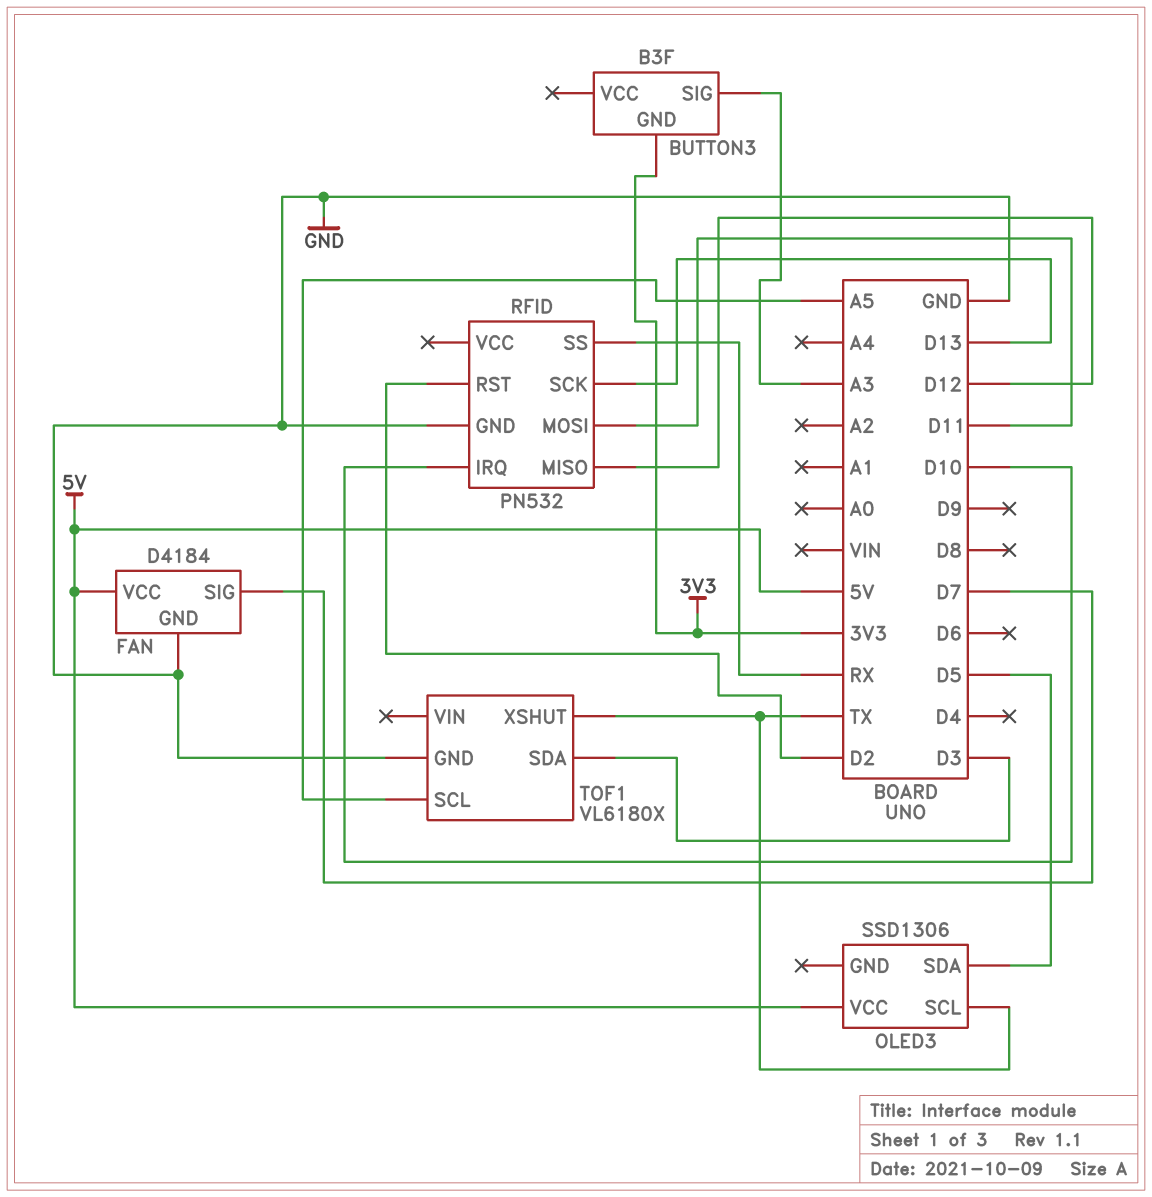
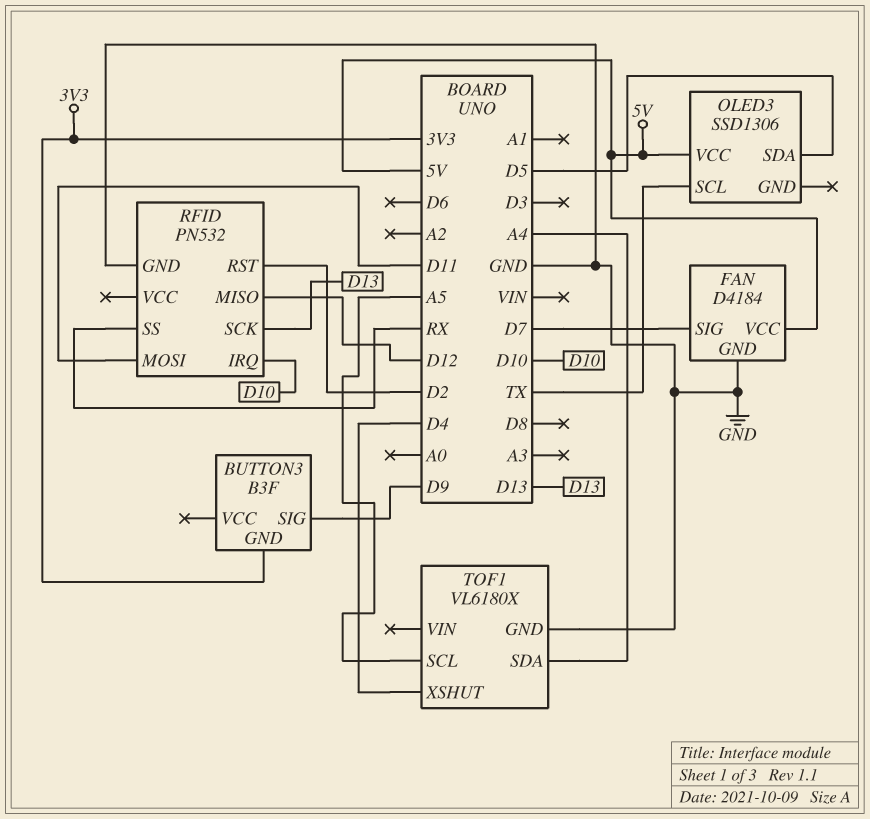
BUTTON3 pin SIG: A3 -> D9
TOF1 pin SDA: D3 -> A4
TOF1 pin XSHUT: TX -> D4

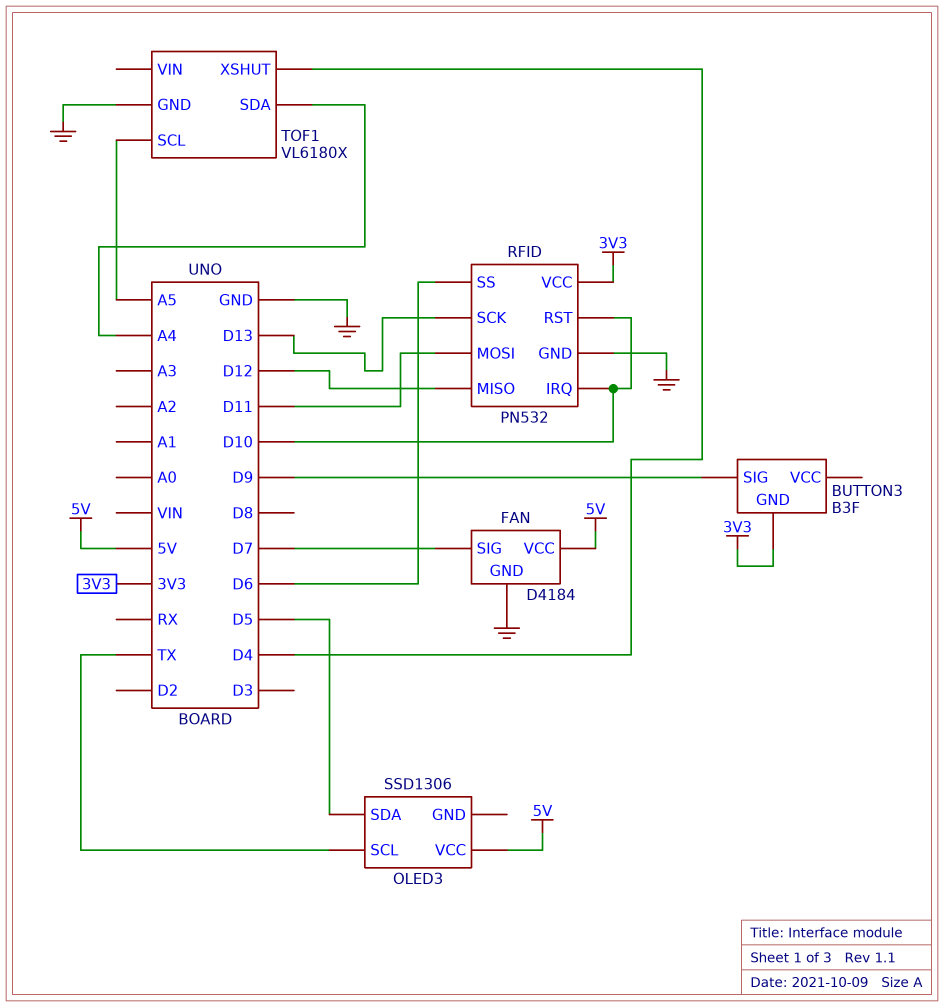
RFID pin RST: D2 -> D10
RFID pin SS: RX -> D6
RFID pin VCC: none -> 3V3

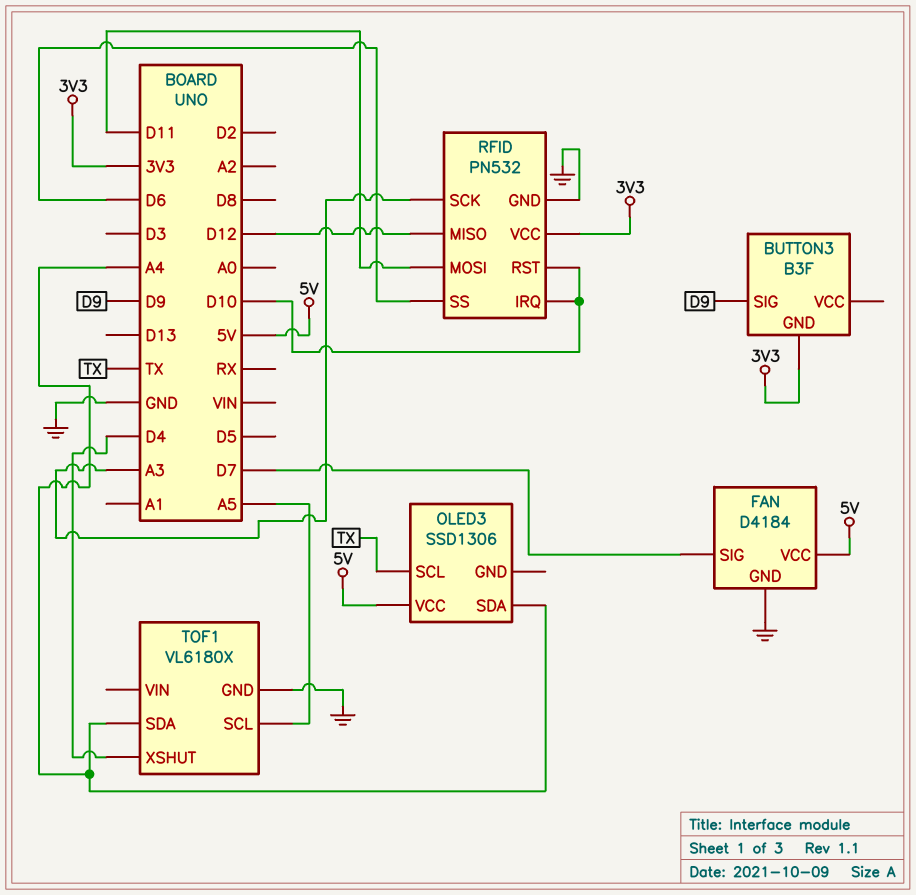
OLED3 pin SDA: D5 -> A4
RFID pin SCK: D13 -> A3

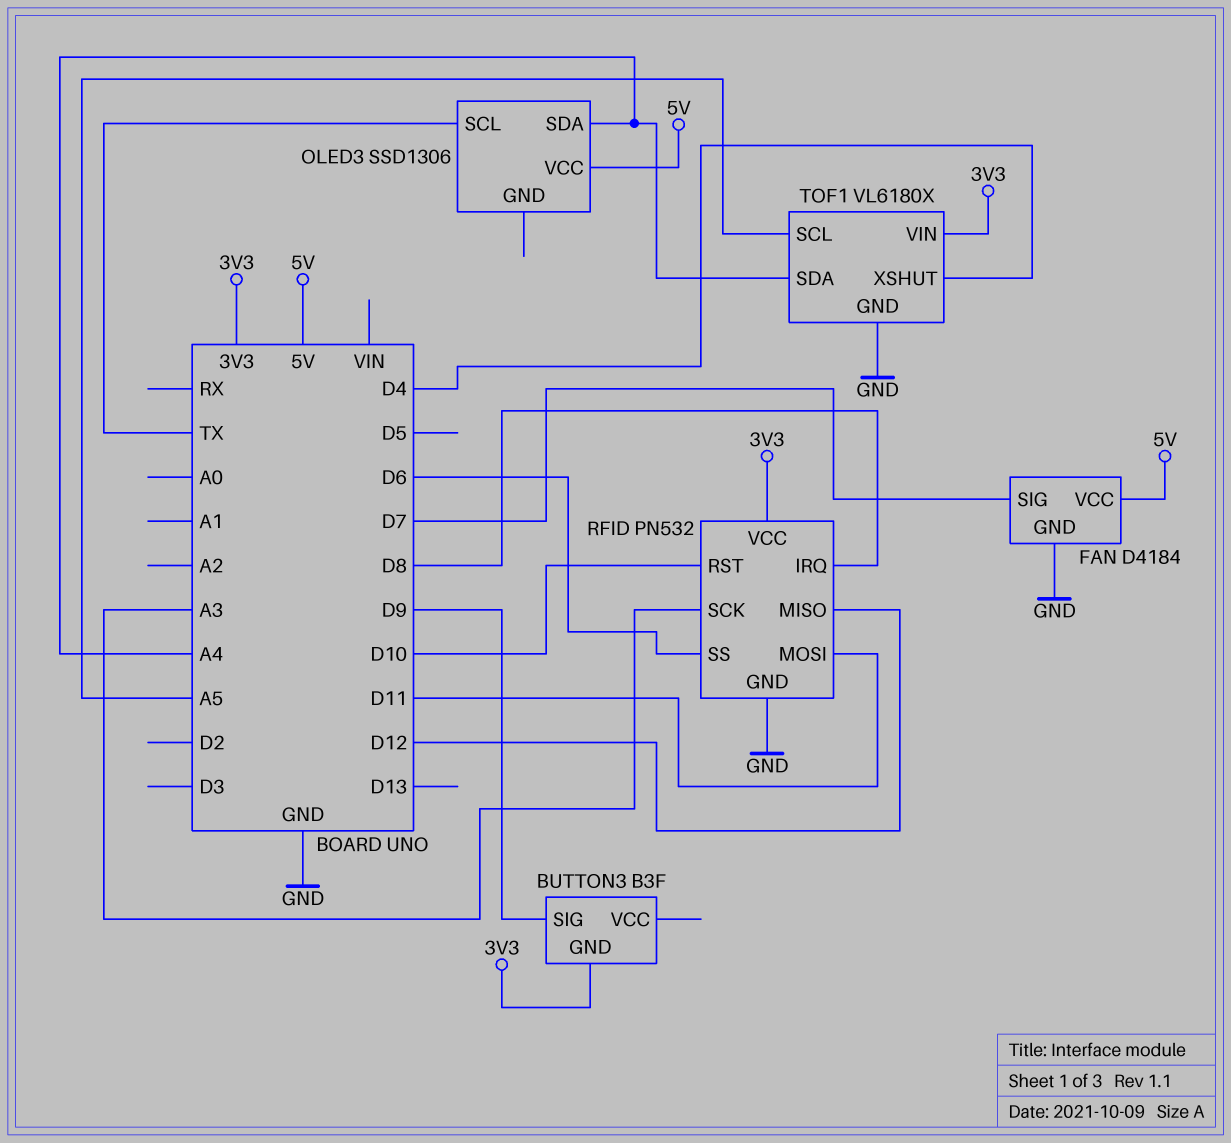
RFID pin IRQ: D10 -> D8
TOF1 pin VIN: none -> 3V3

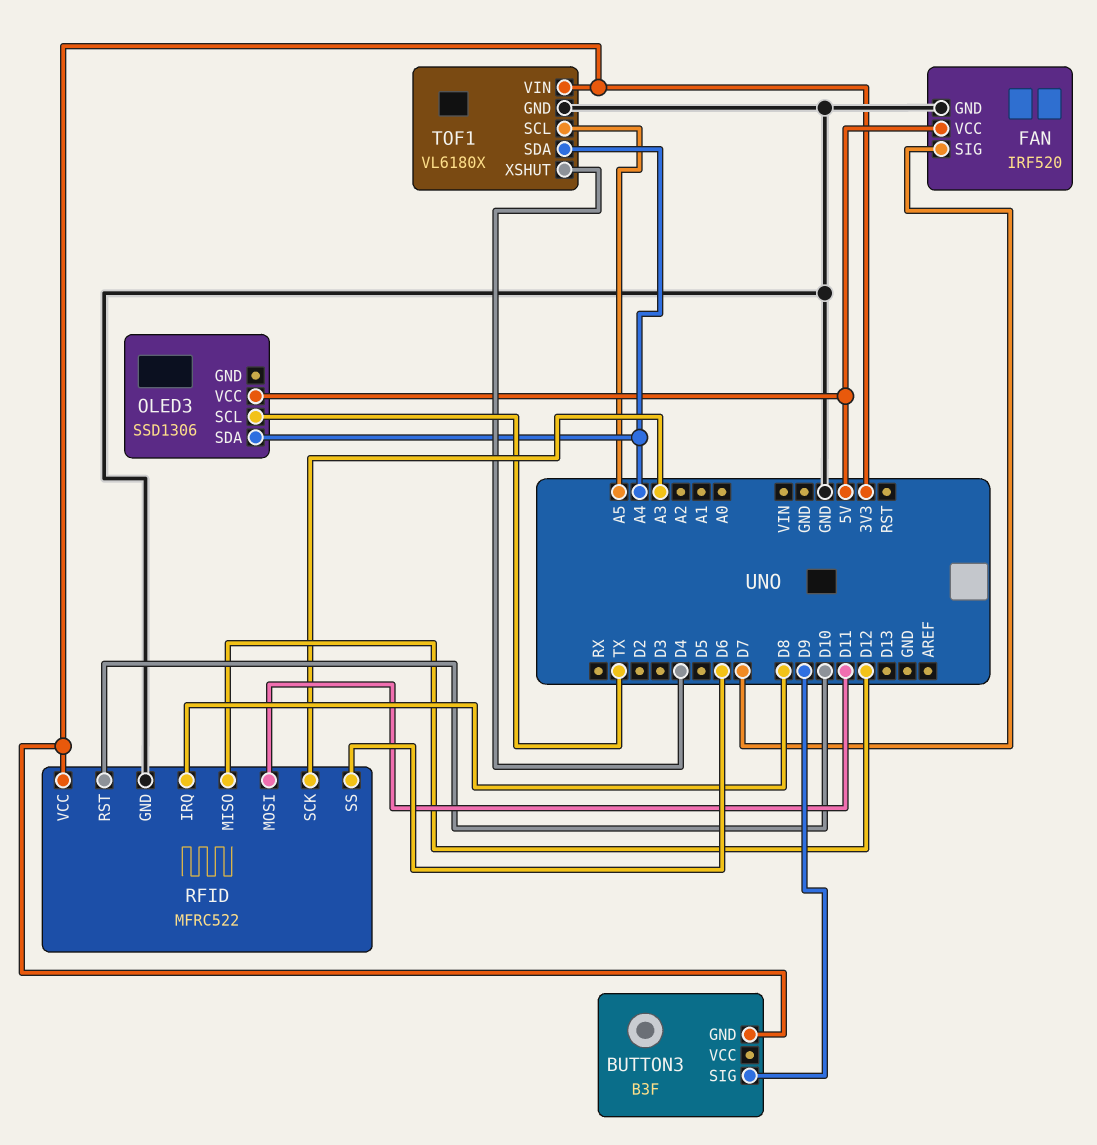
FAN: D4184 -> IRF520
RFID: PN532 -> MFRC522

